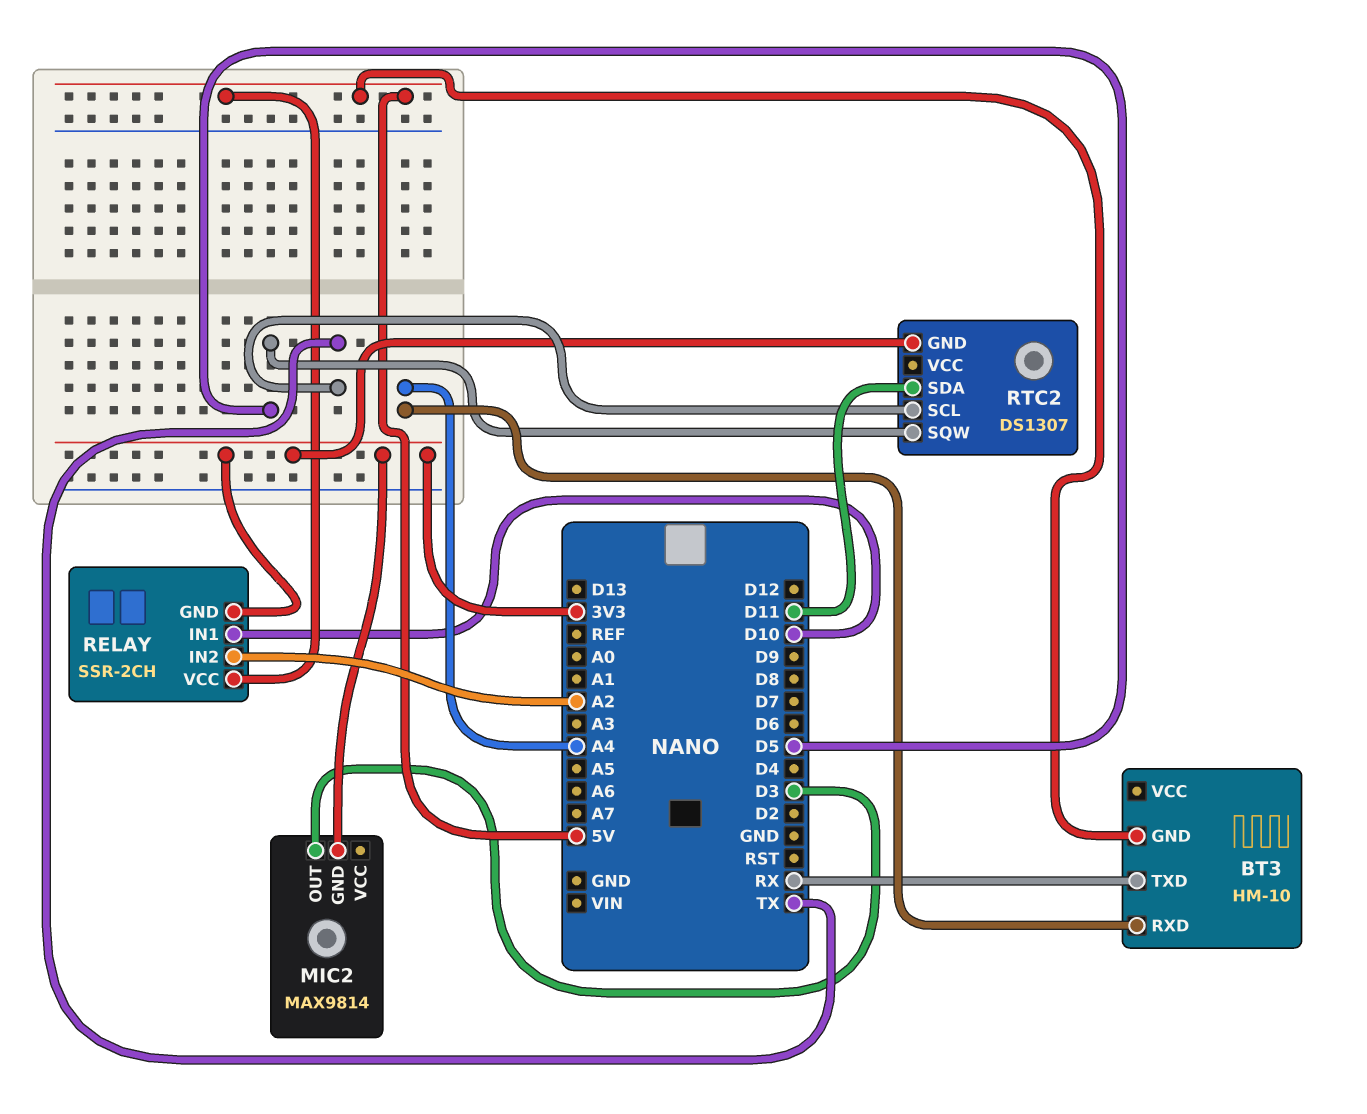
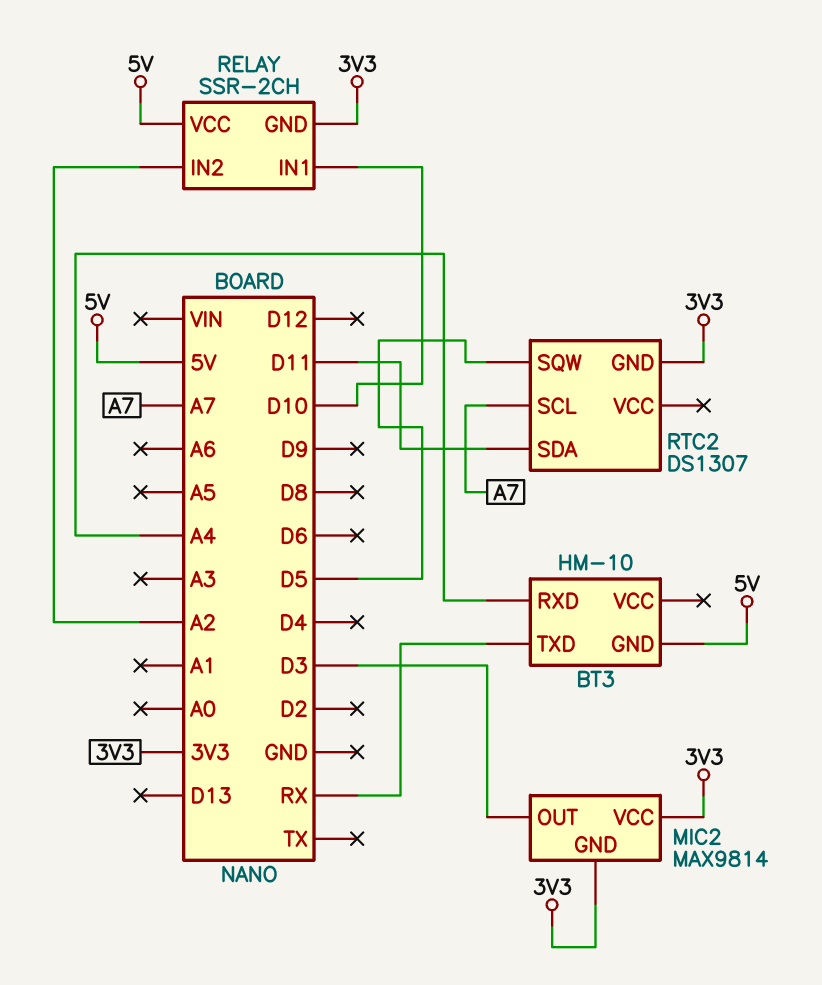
MIC2 pin VCC: none -> 3V3
RTC2 pin SCL: TX -> A7

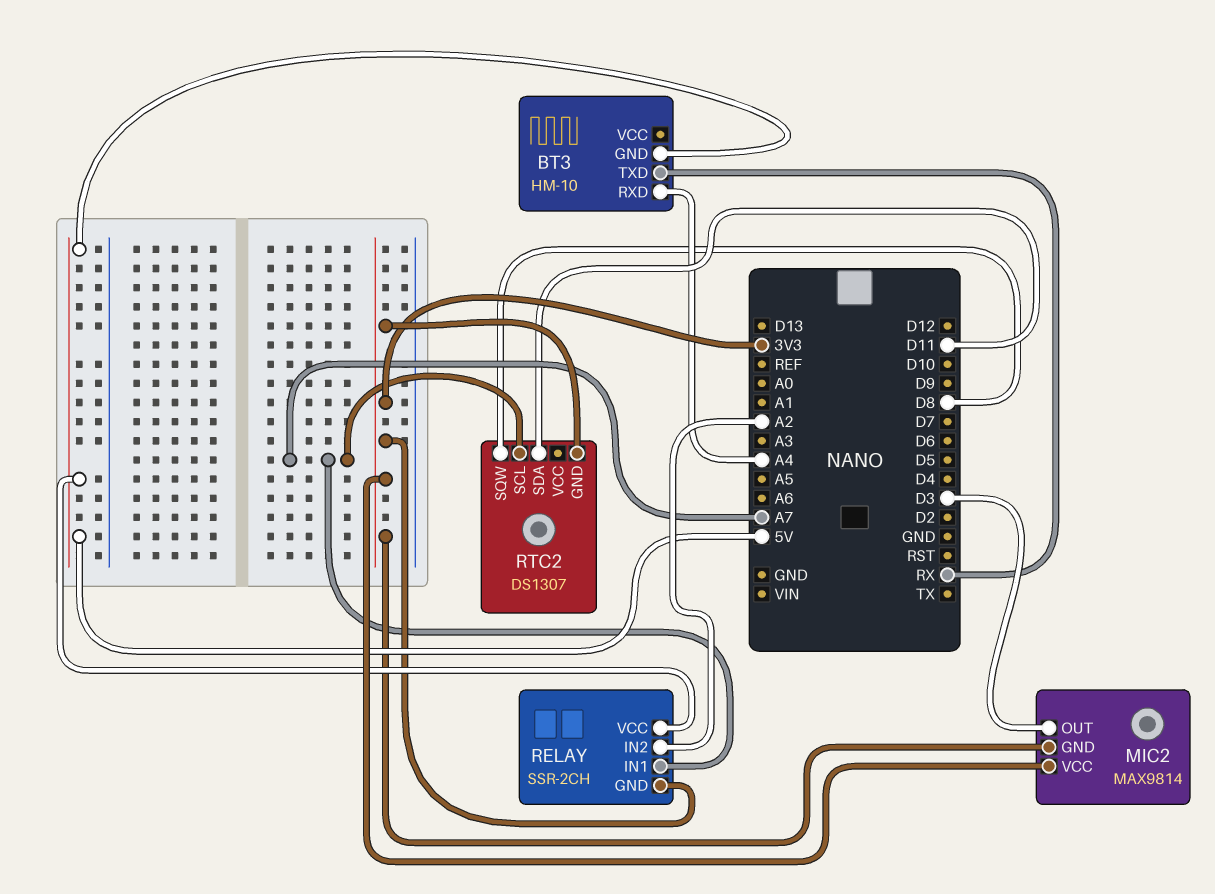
RELAY pin IN1: D10 -> A7
RTC2 pin SQW: D5 -> D8

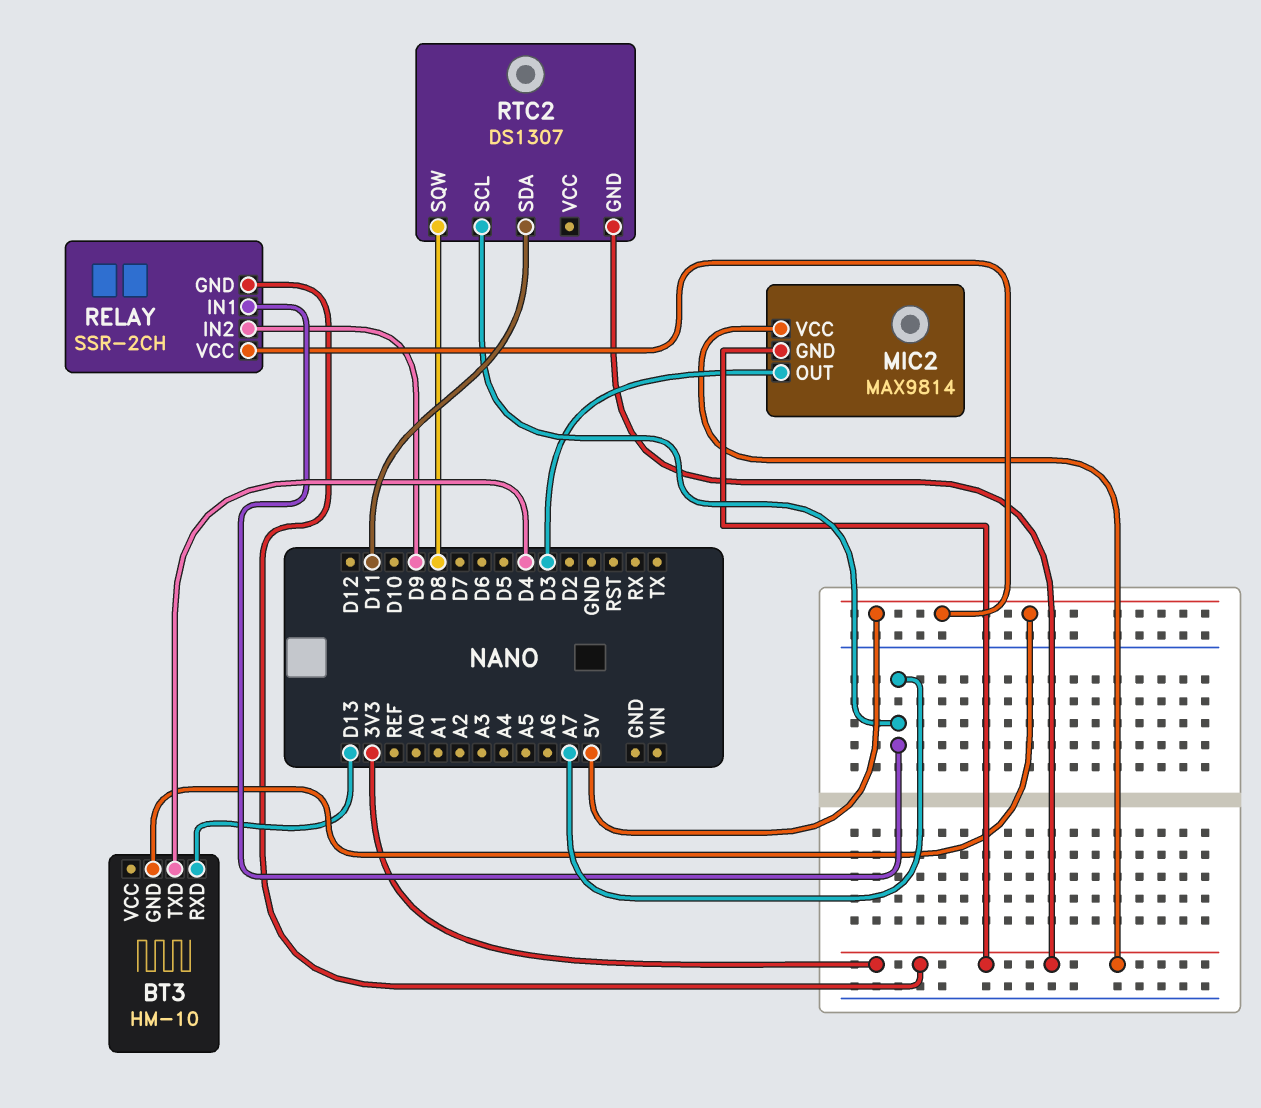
BT3 pin RXD: A4 -> D13
BT3 pin TXD: RX -> D4
RELAY pin IN2: A2 -> D9

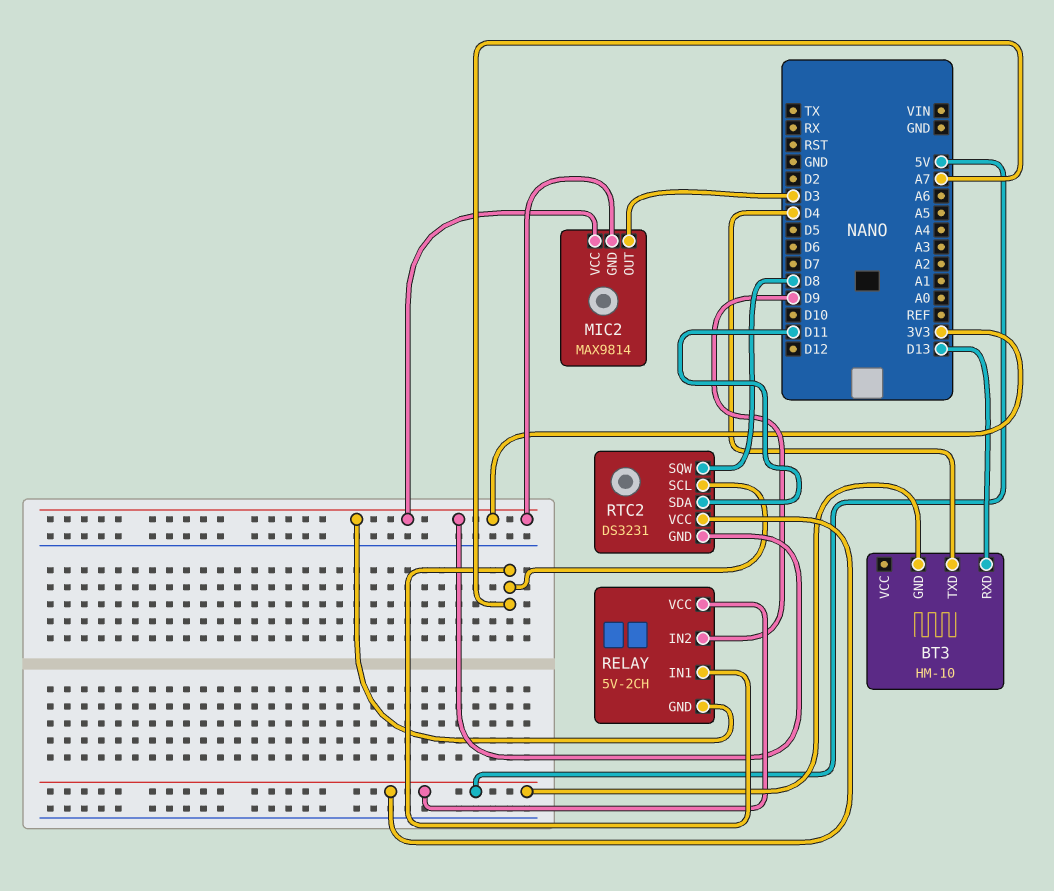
RELAY: SSR-2CH -> 5V-2CH
RTC2: DS1307 -> DS3231
RTC2 pin VCC: none -> 5V

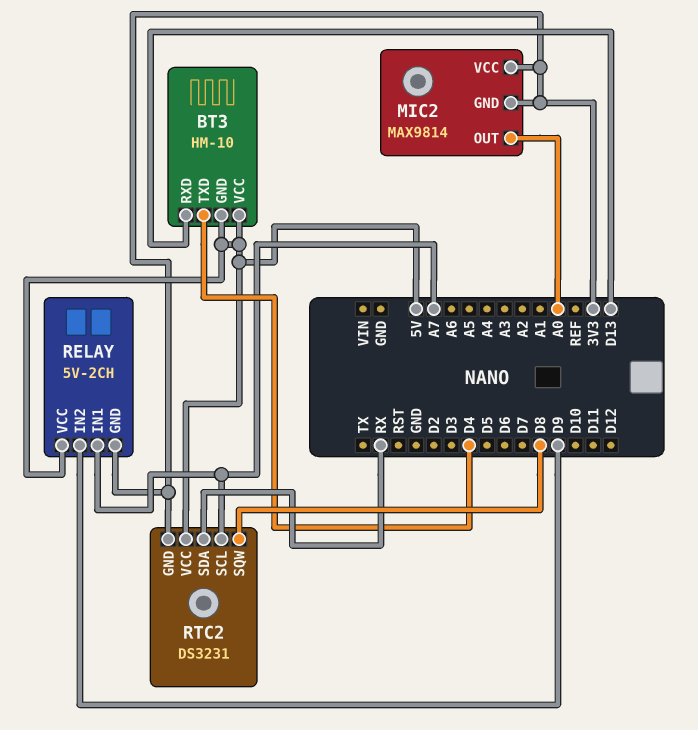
BT3 pin VCC: none -> 5V
MIC2 pin OUT: D3 -> A0
RTC2 pin SDA: D11 -> RX

